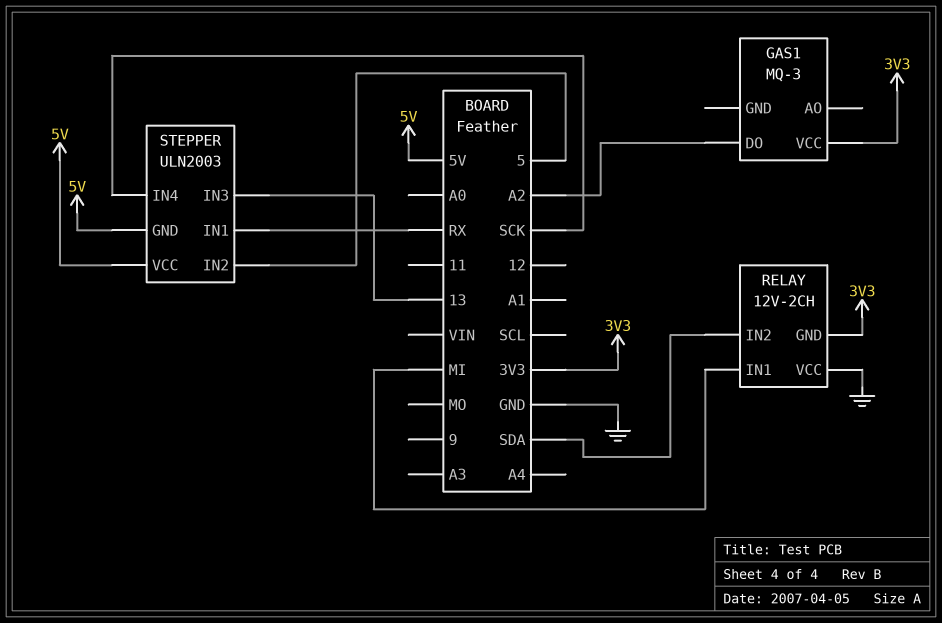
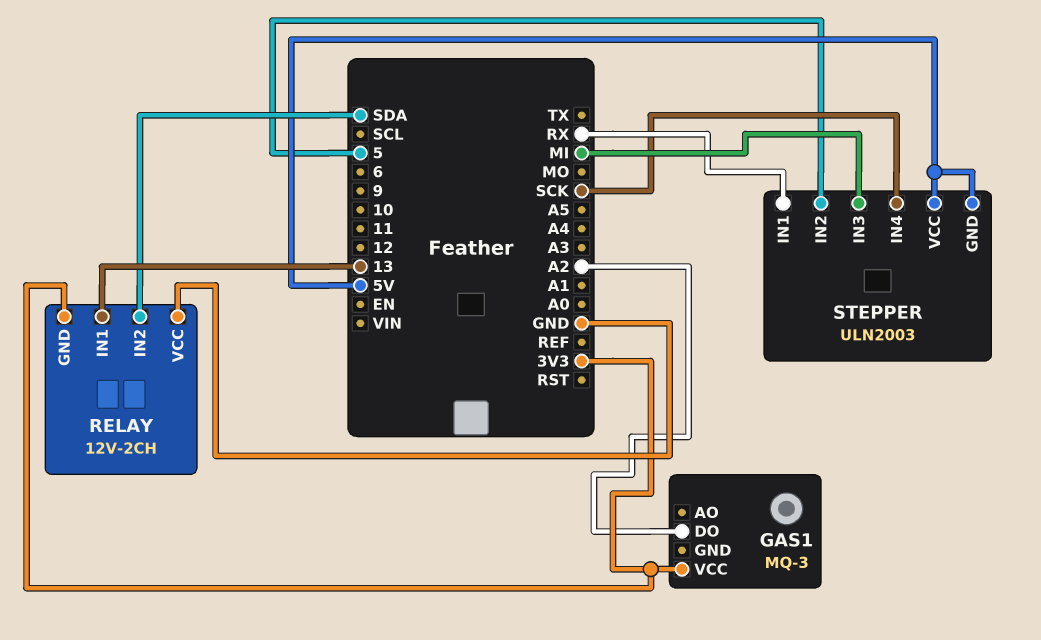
RELAY pin IN1: MI -> 13
STEPPER pin IN3: 13 -> MI

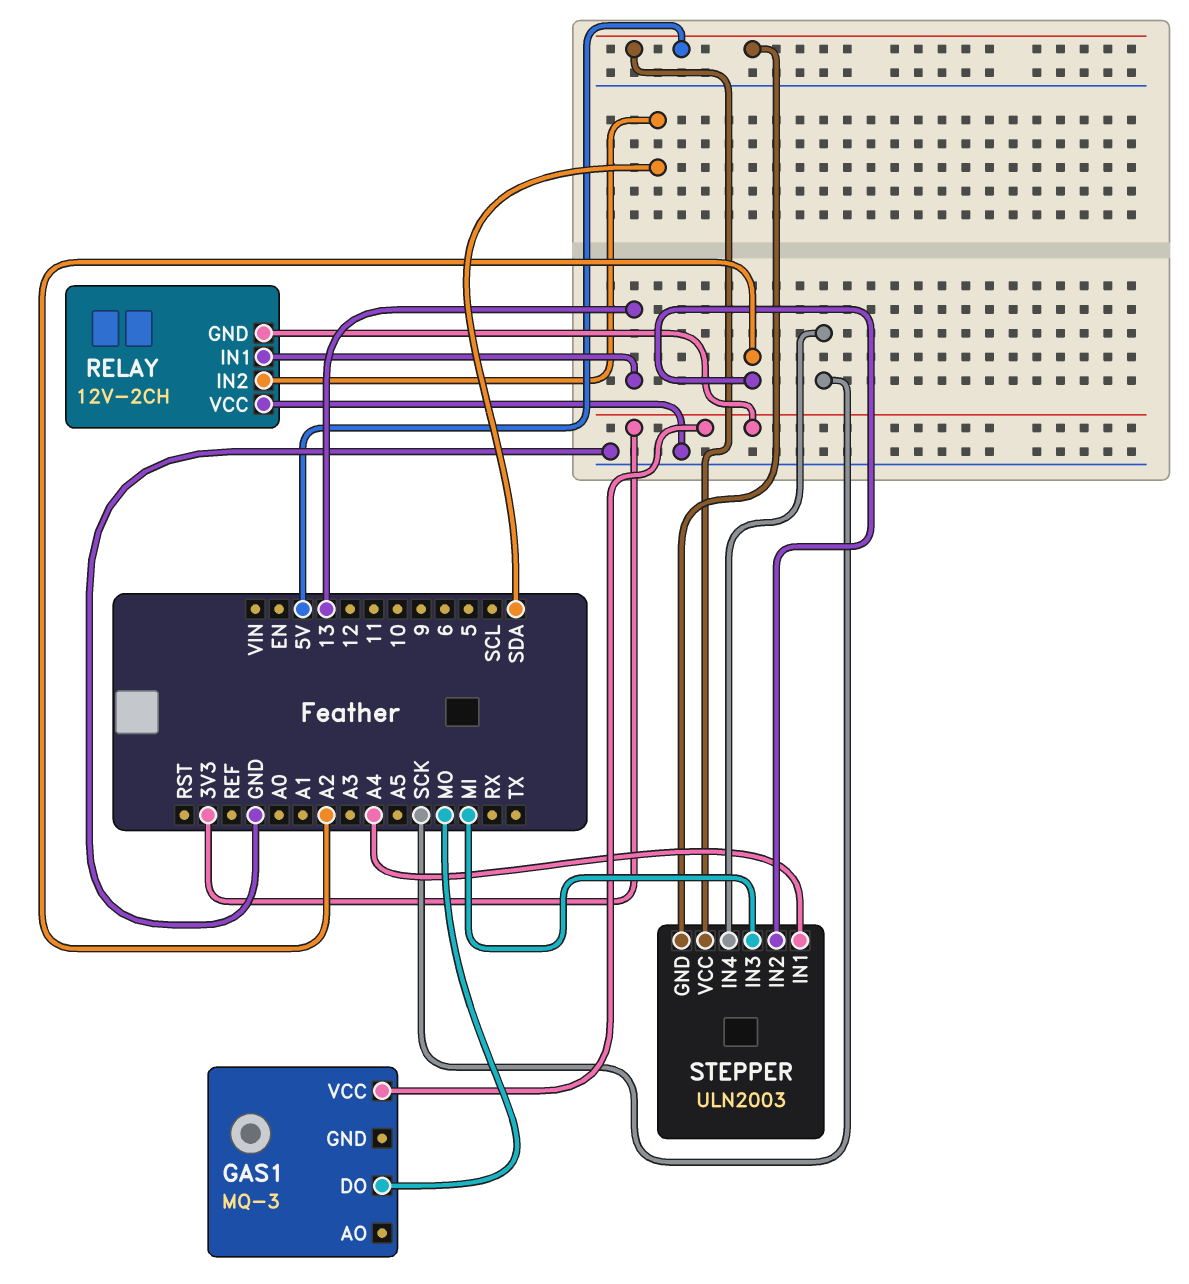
GAS1 pin DO: A2 -> MO
STEPPER pin IN1: RX -> A4
STEPPER pin IN2: 5 -> A2

